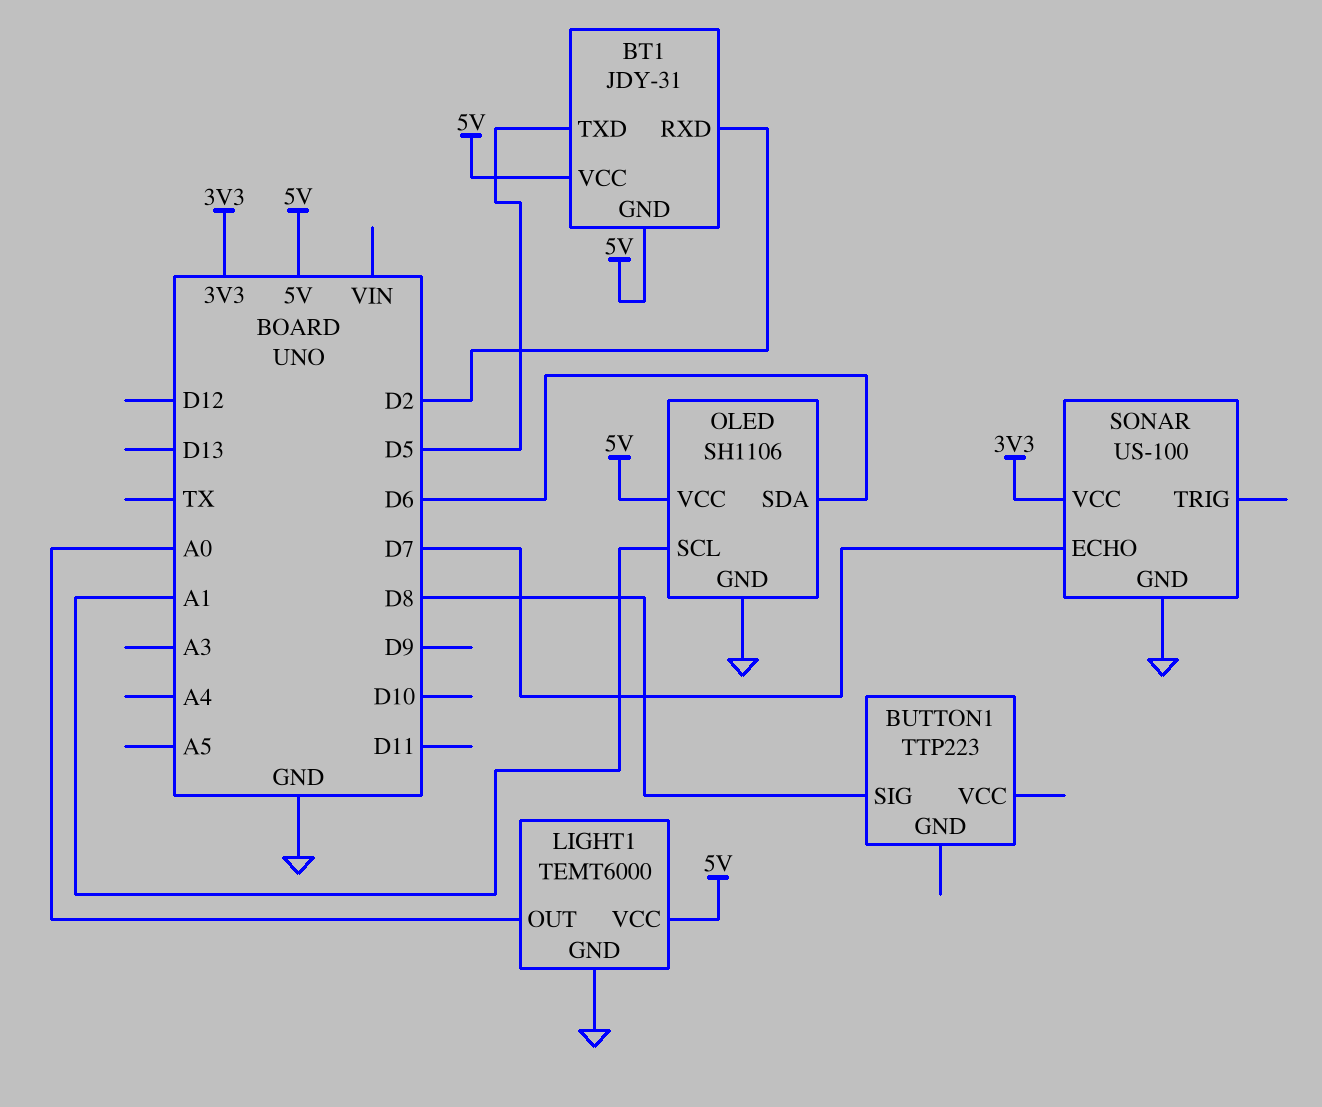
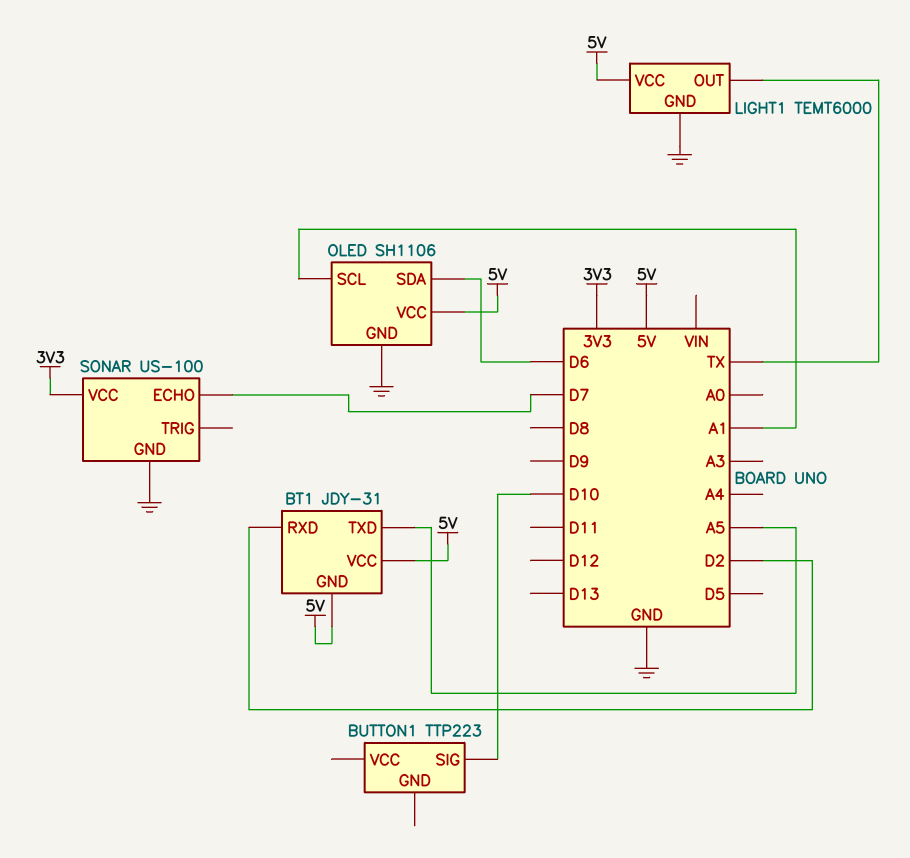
BT1 pin TXD: D5 -> A5
BUTTON1 pin SIG: D8 -> D10
LIGHT1 pin OUT: A0 -> TX

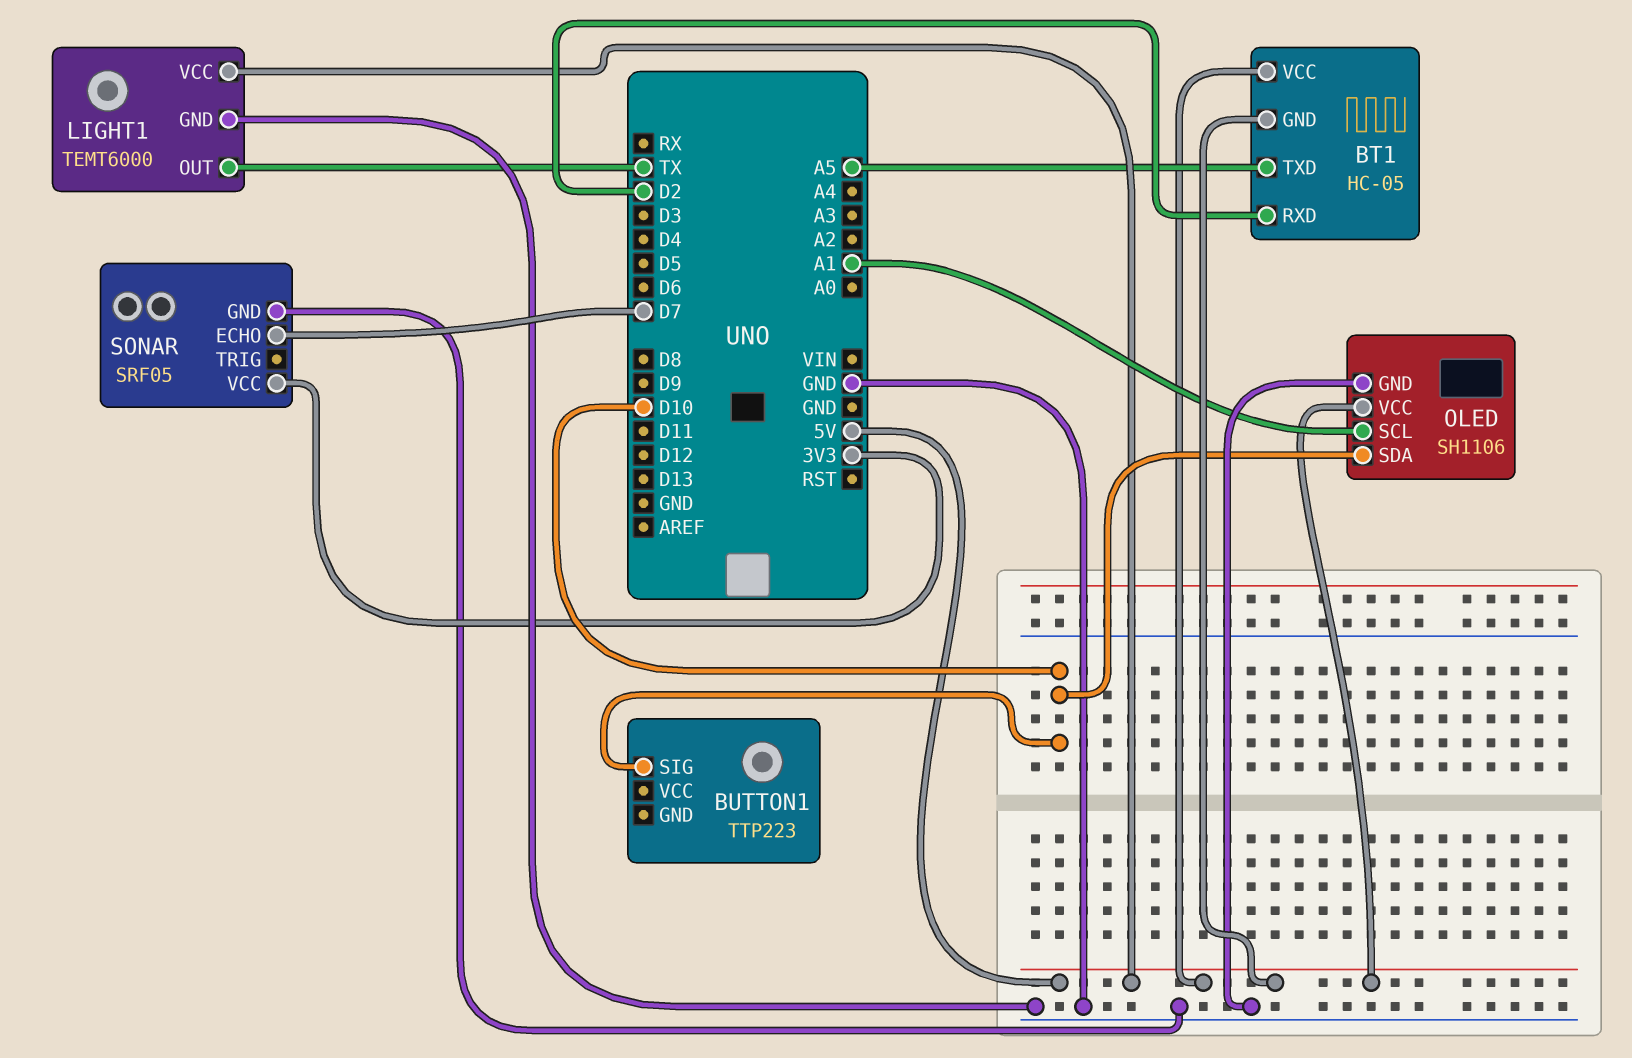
BT1: JDY-31 -> HC-05
OLED pin SDA: D6 -> D10
SONAR: US-100 -> SRF05

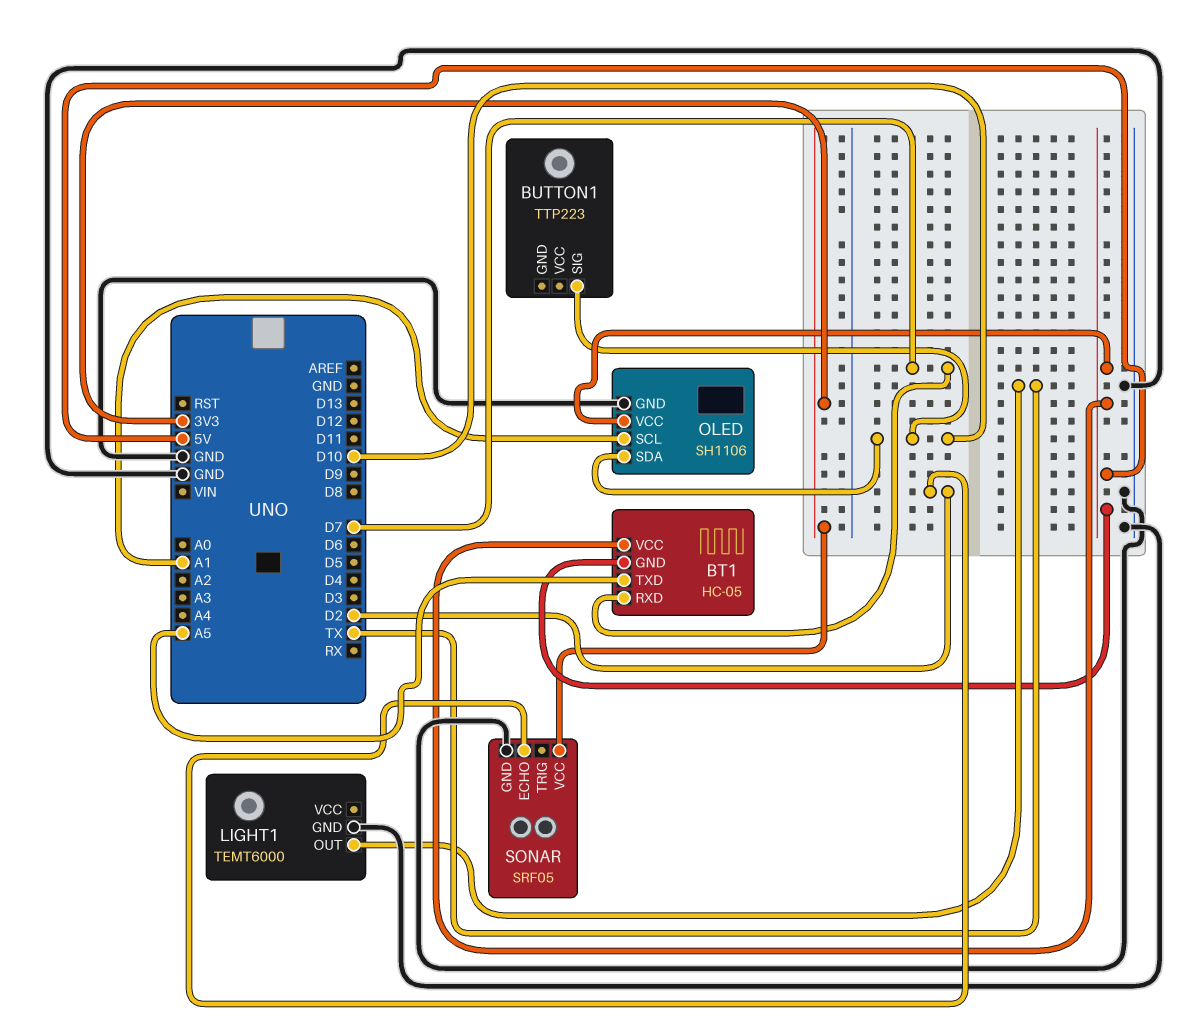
BT1 pin RXD: D2 -> D7
LIGHT1 pin VCC: 5V -> none
SONAR pin ECHO: D7 -> D2

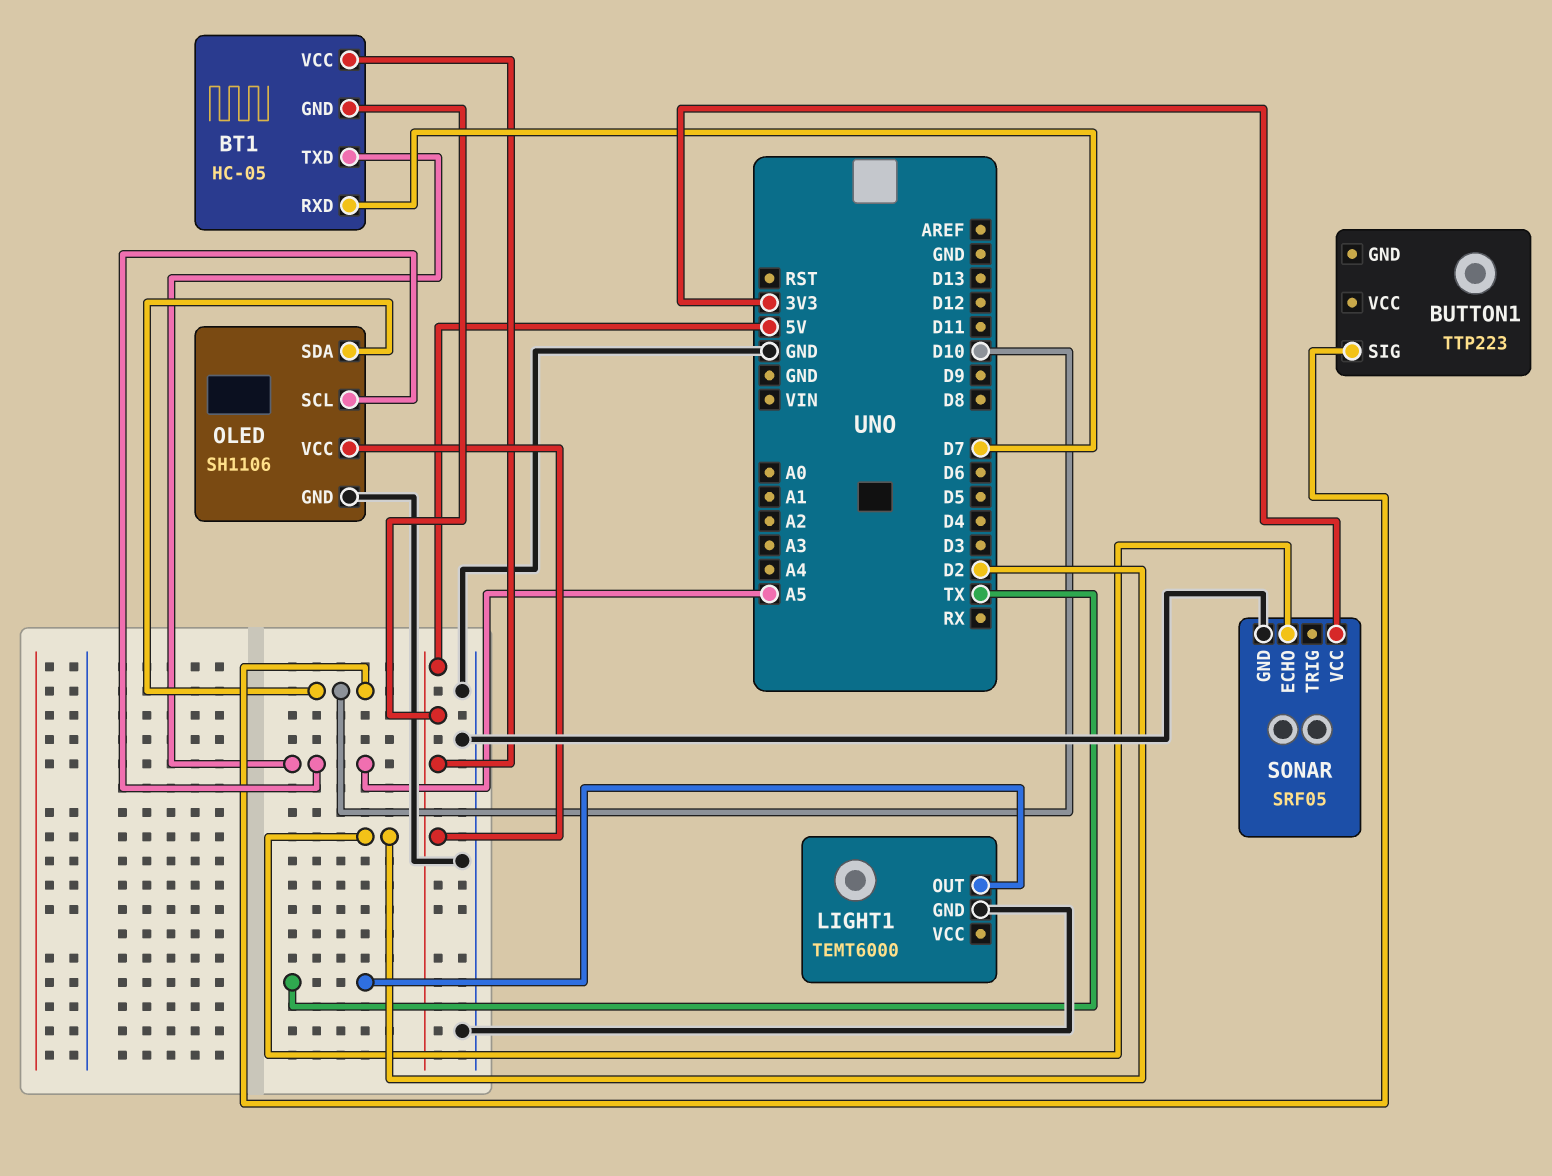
OLED pin SCL: A1 -> A5

